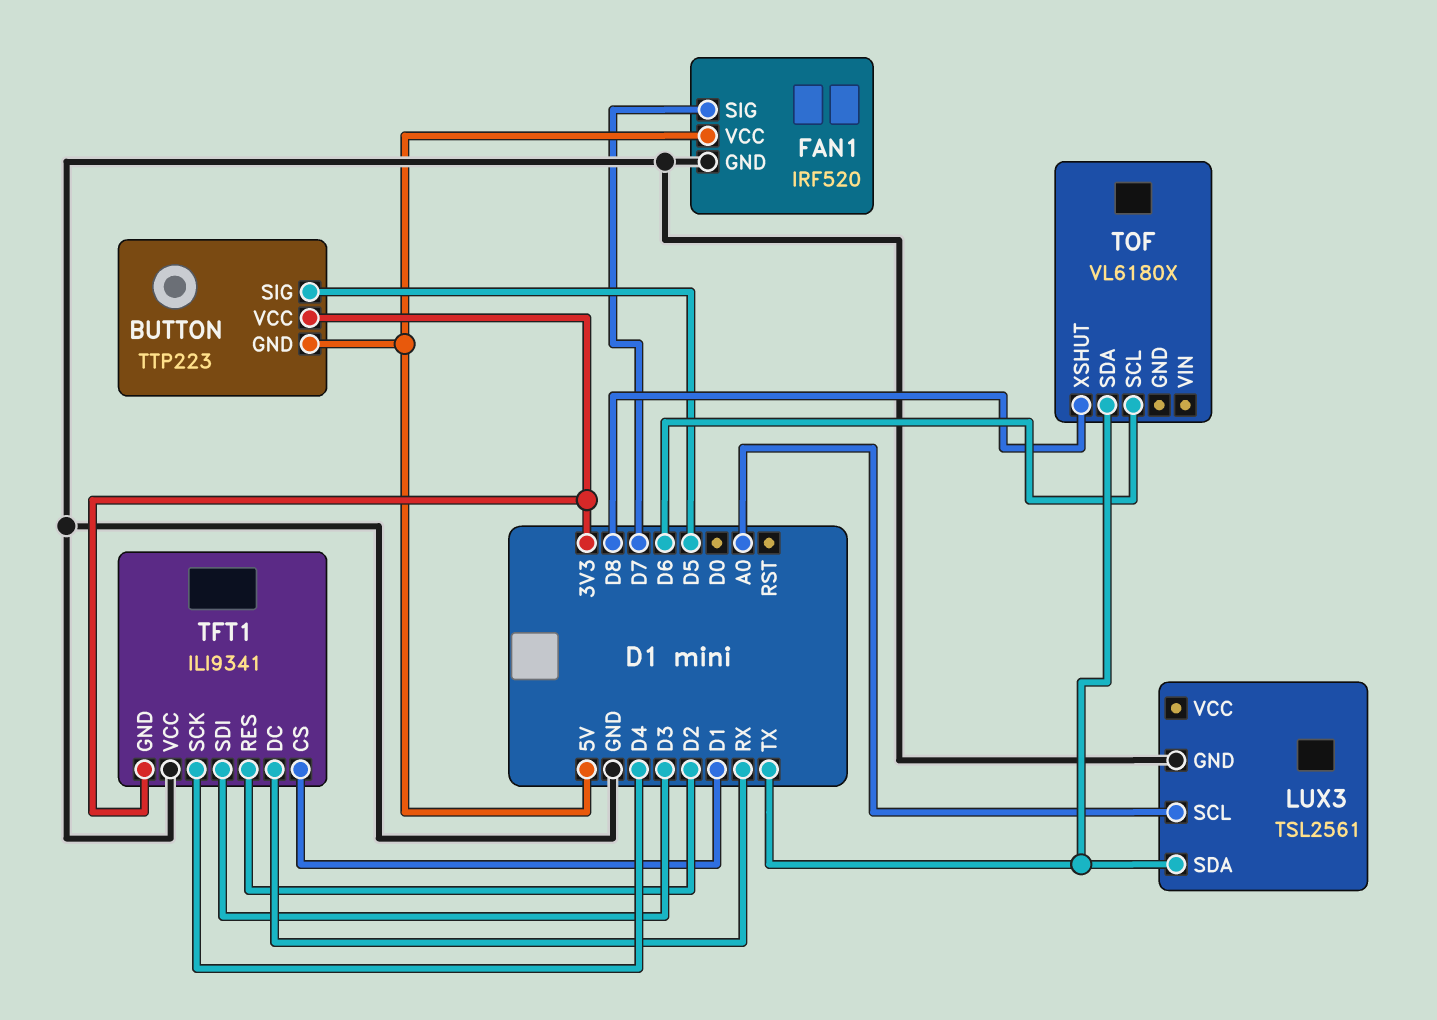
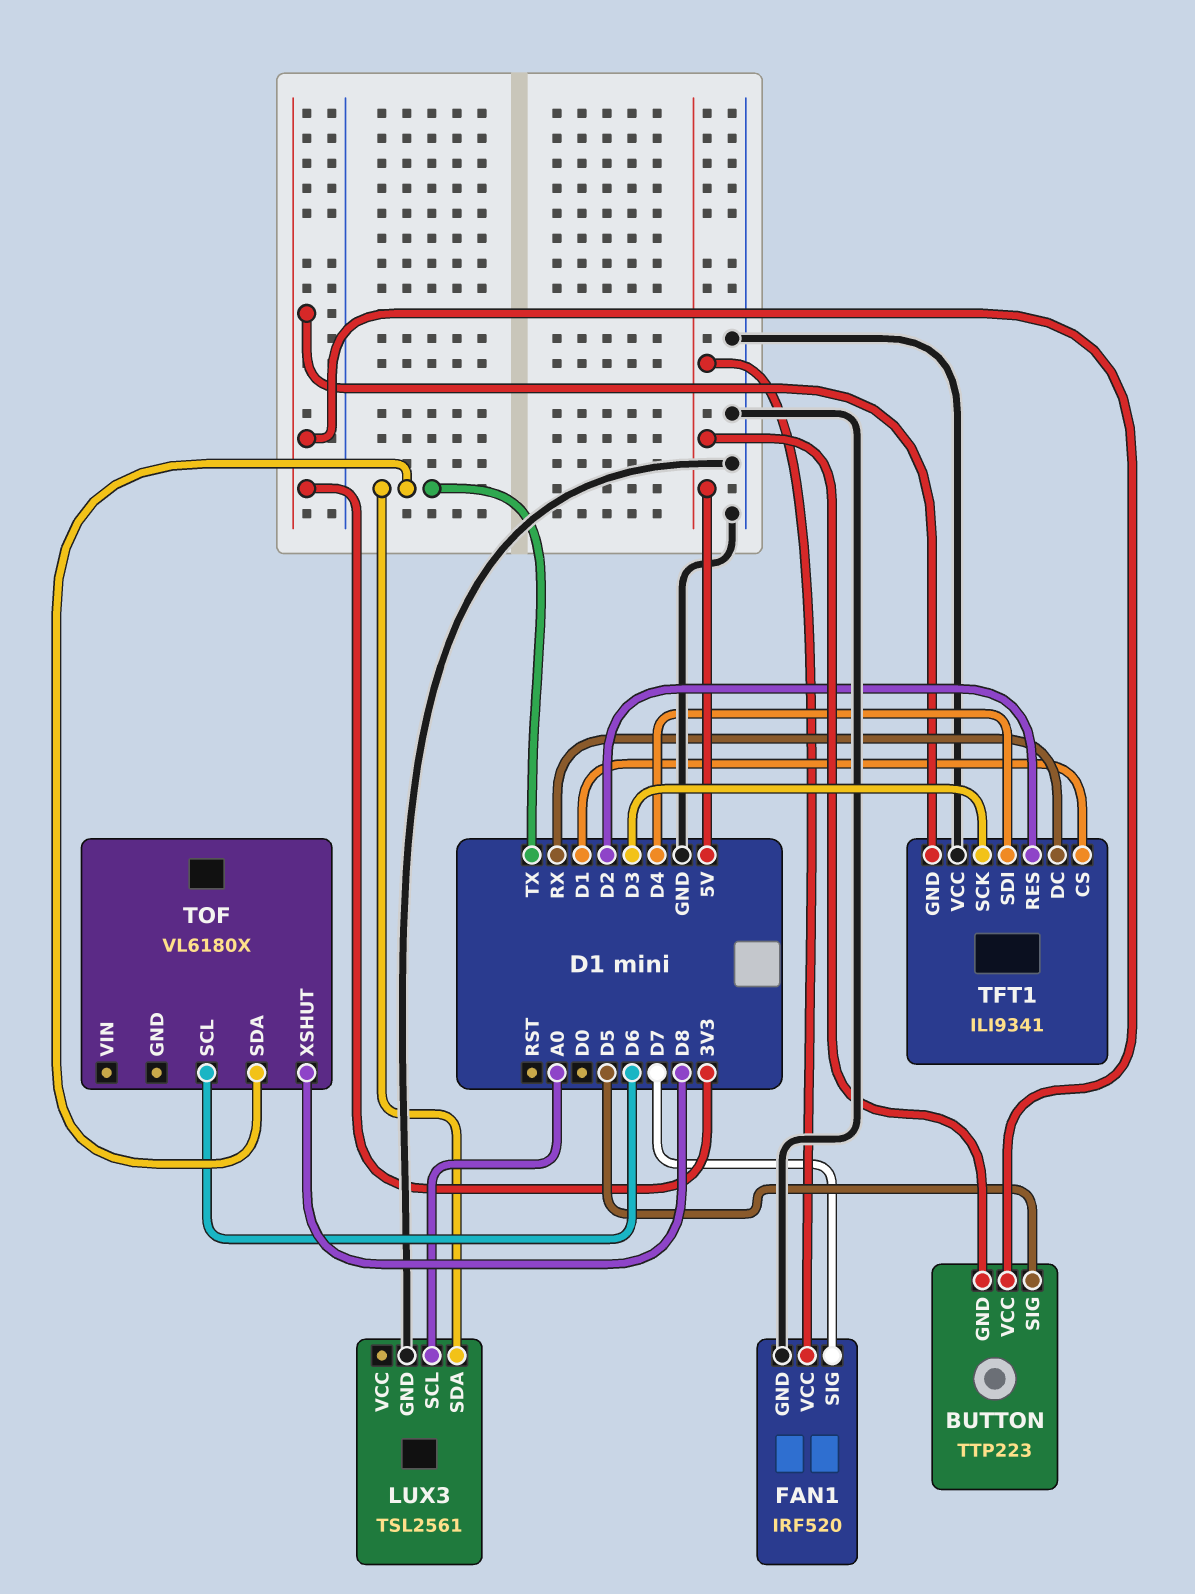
TFT1 pin SCK: D4 -> D3
TFT1 pin SDI: D3 -> D4

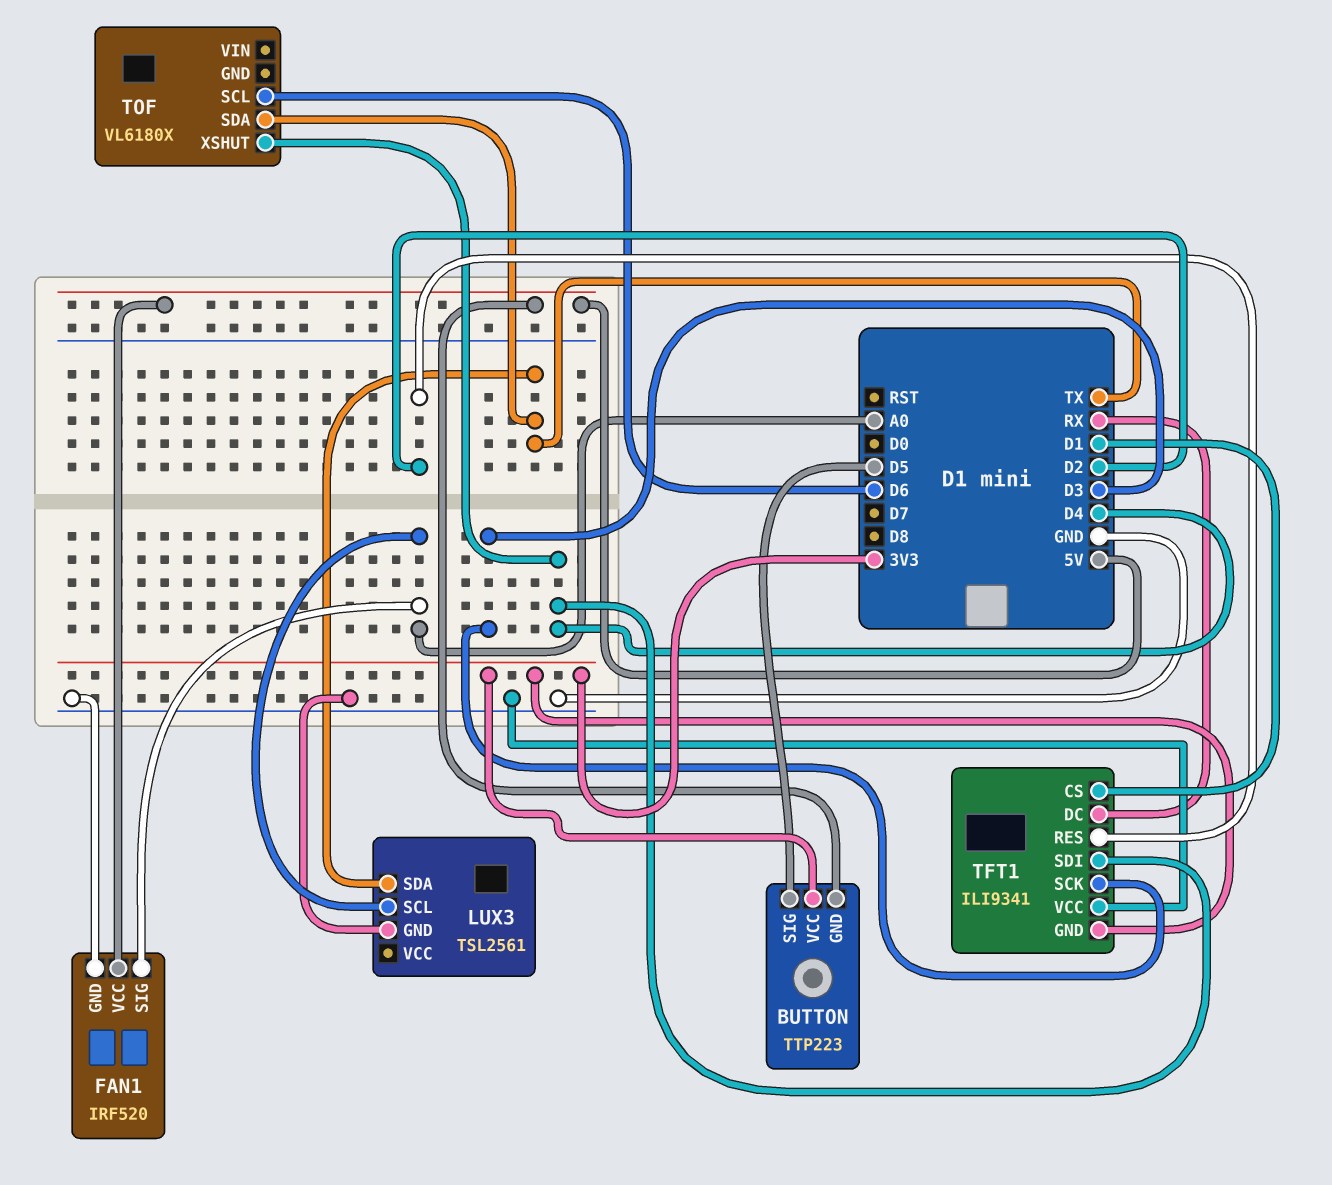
FAN1 pin SIG: D7 -> A0
TOF pin XSHUT: D8 -> D4

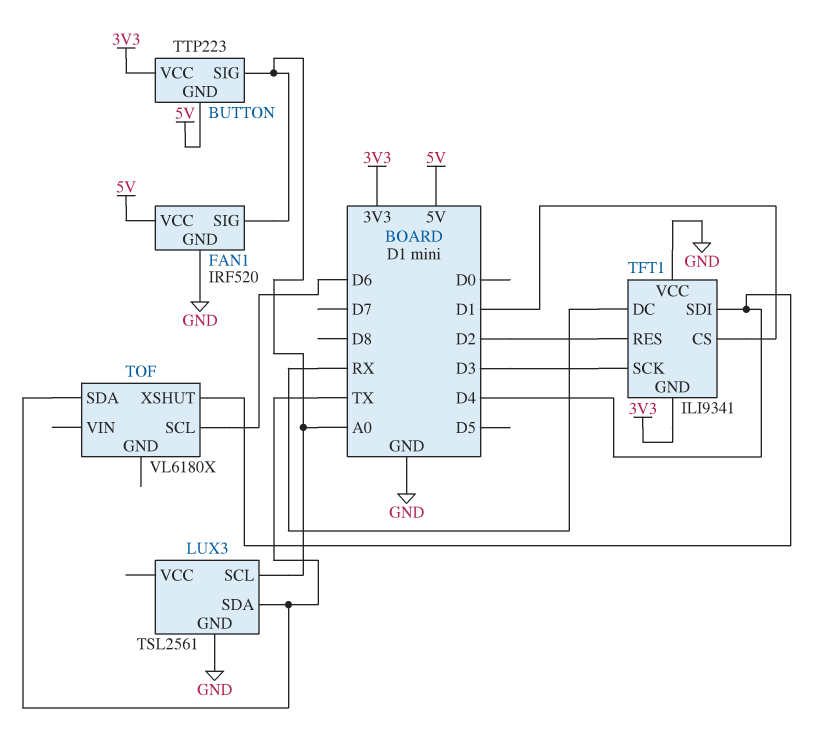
BUTTON pin SIG: D5 -> A0

